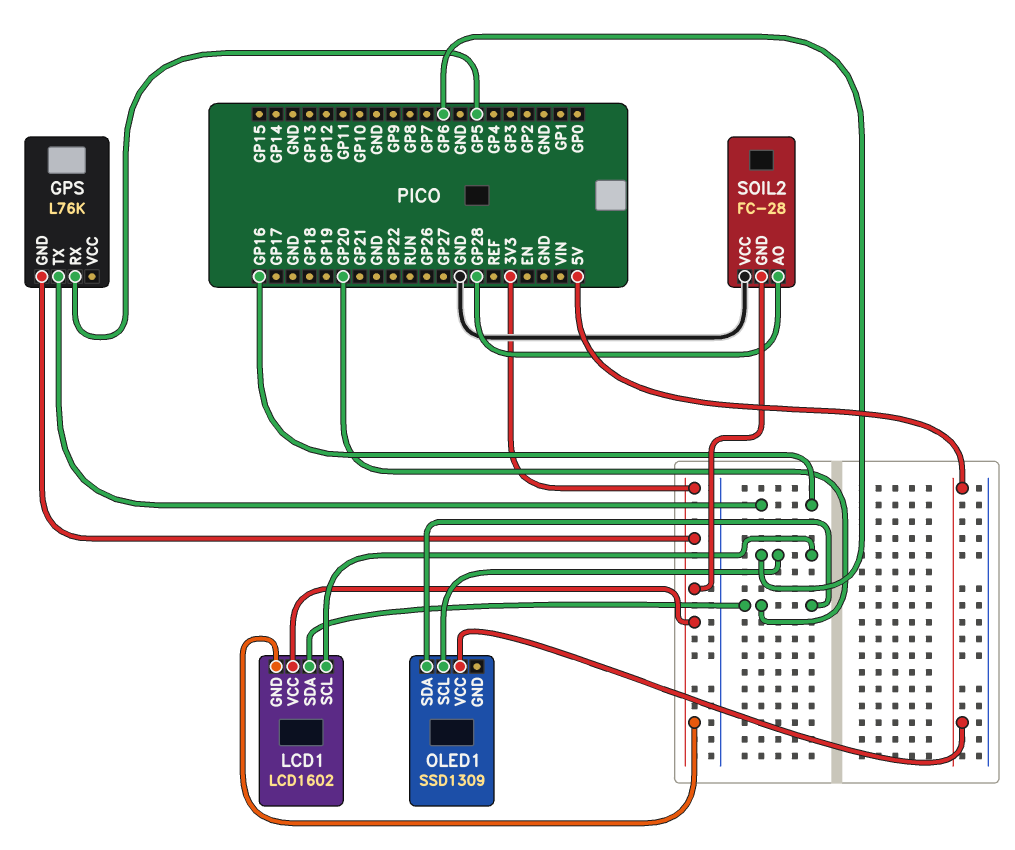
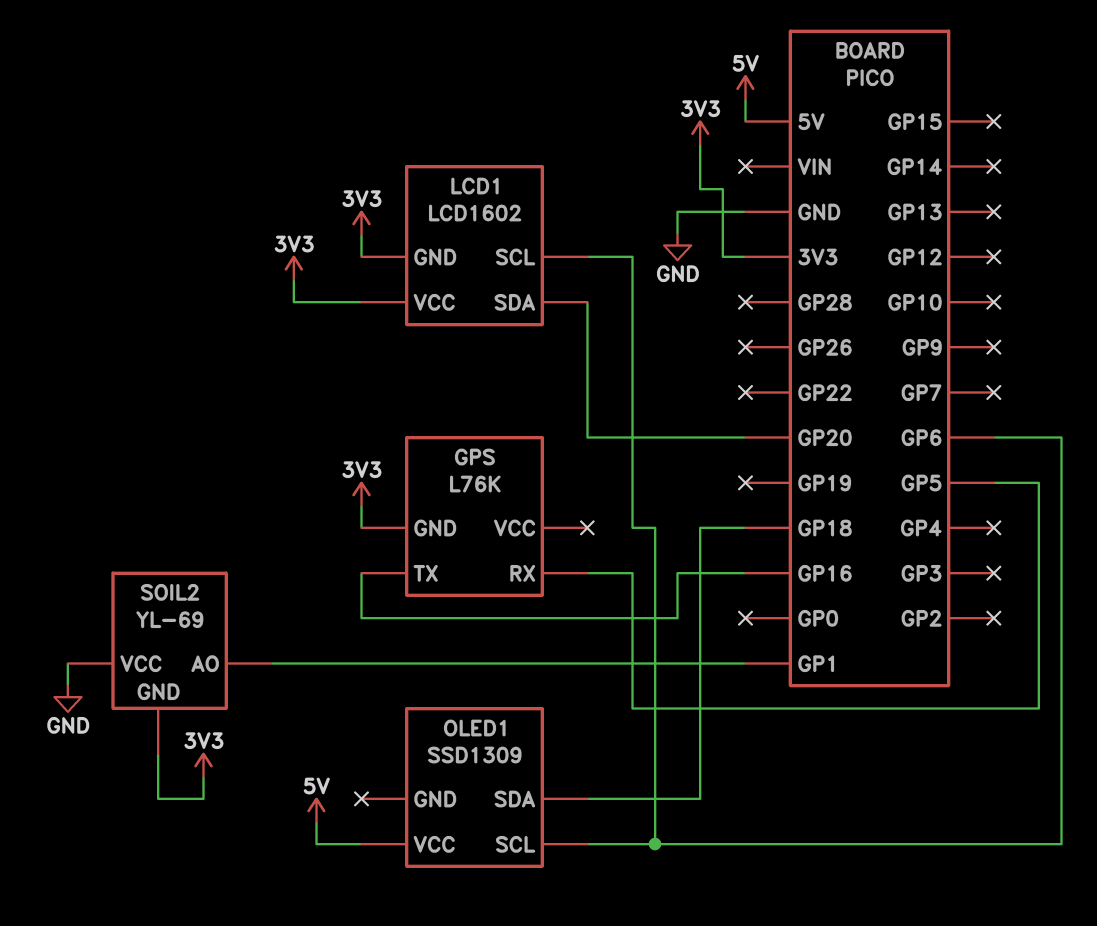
OLED1 pin SDA: GP20 -> GP18
SOIL2: FC-28 -> YL-69
SOIL2 pin AO: GP28 -> GP1

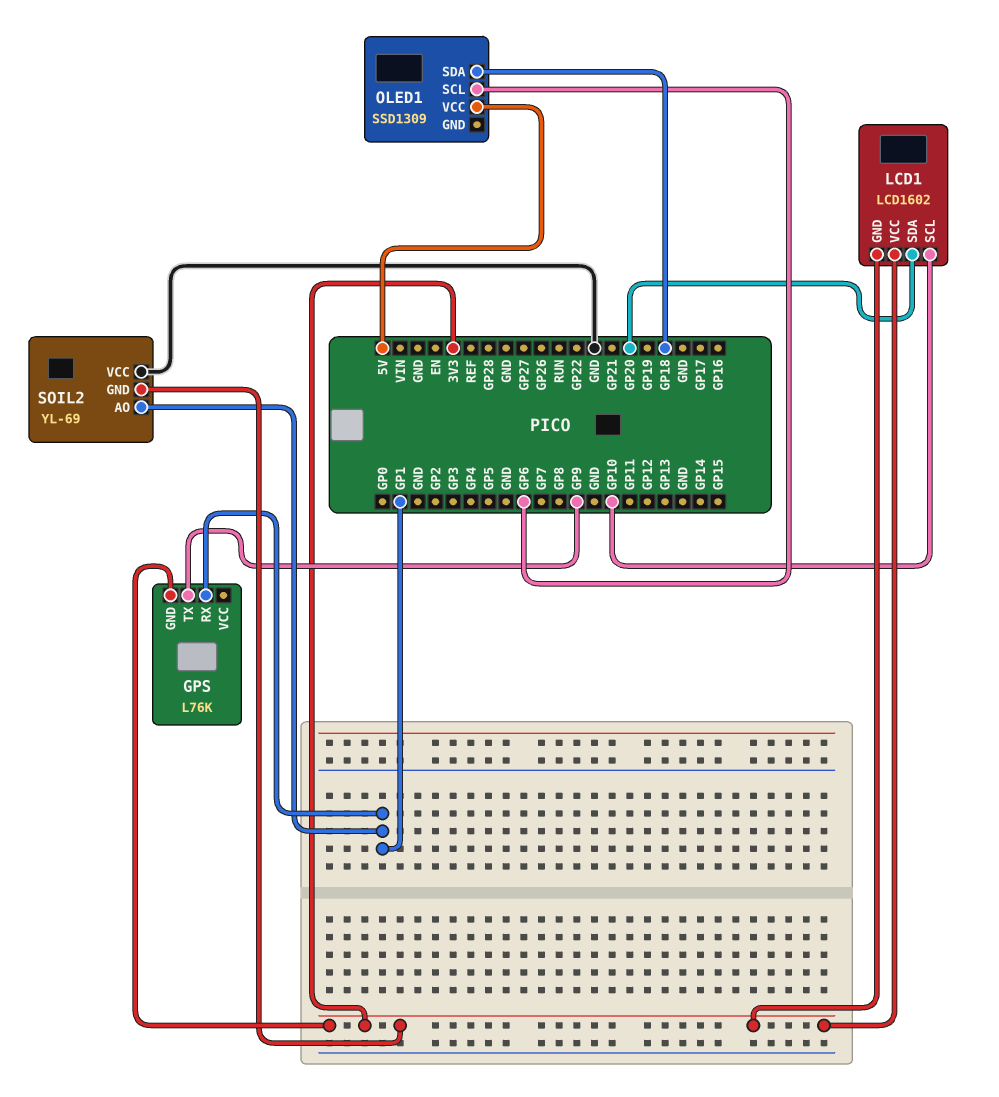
GPS pin RX: GP5 -> GP1
GPS pin TX: GP16 -> GP9
LCD1 pin SCL: GP6 -> GP10

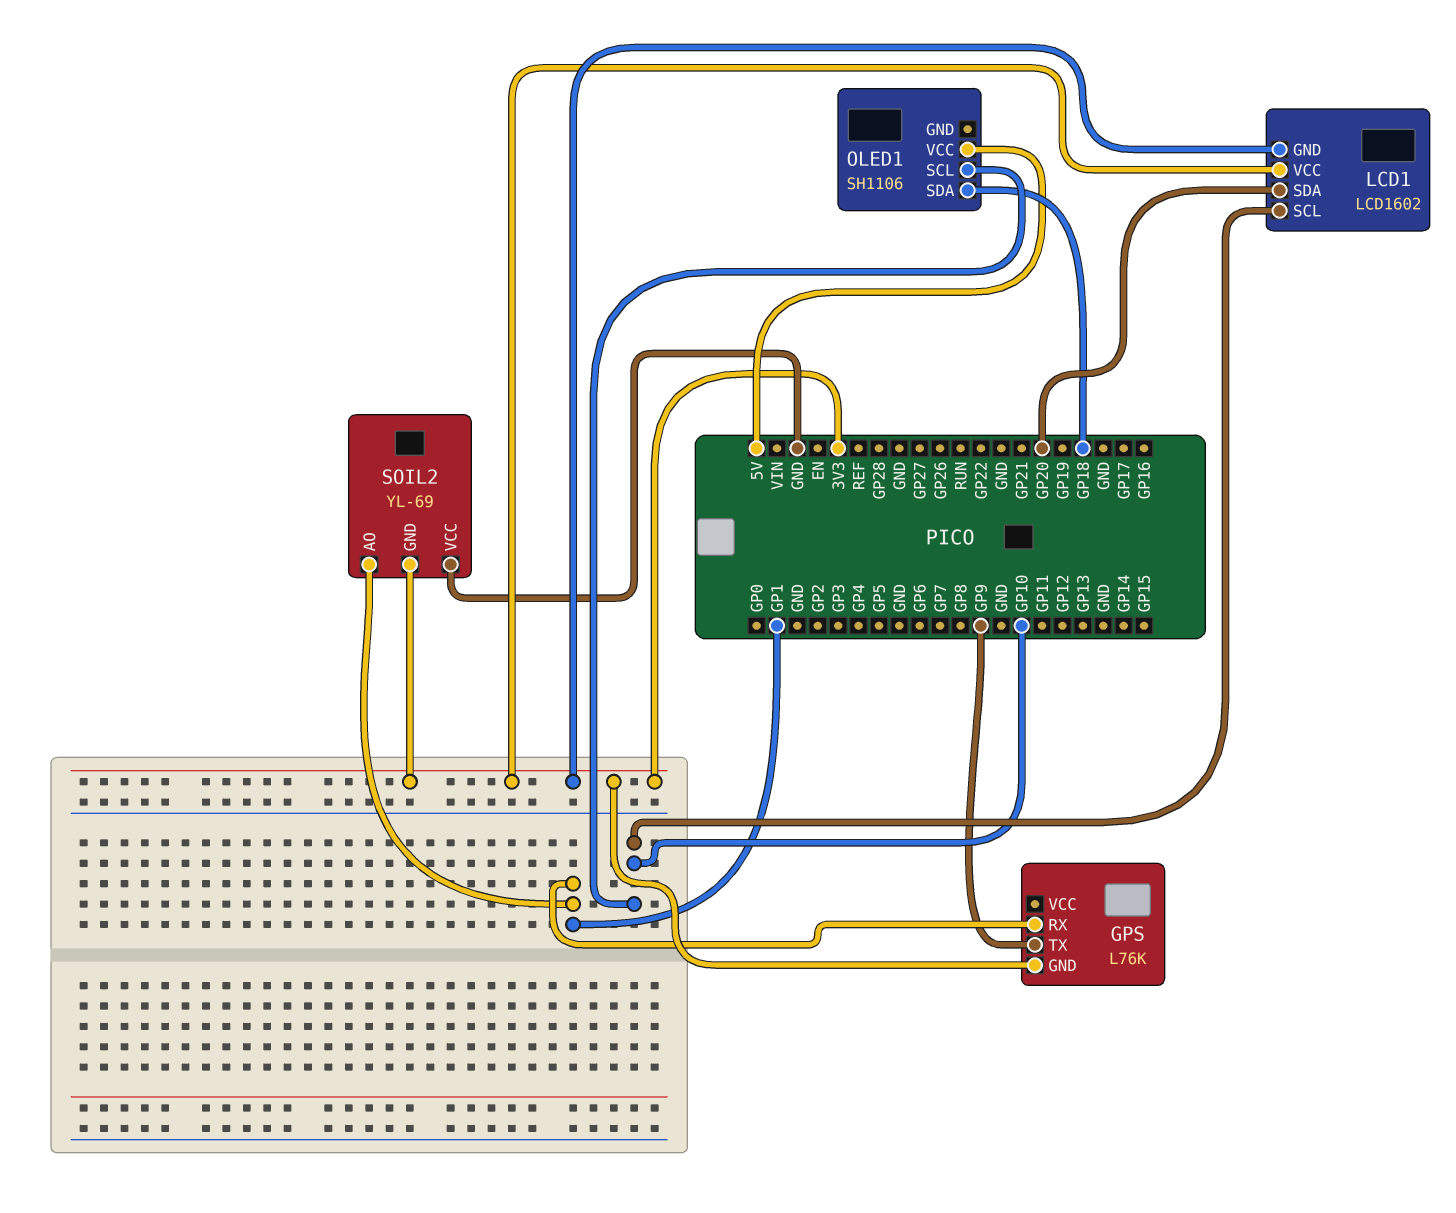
OLED1: SSD1309 -> SH1106
OLED1 pin SCL: GP6 -> GP10

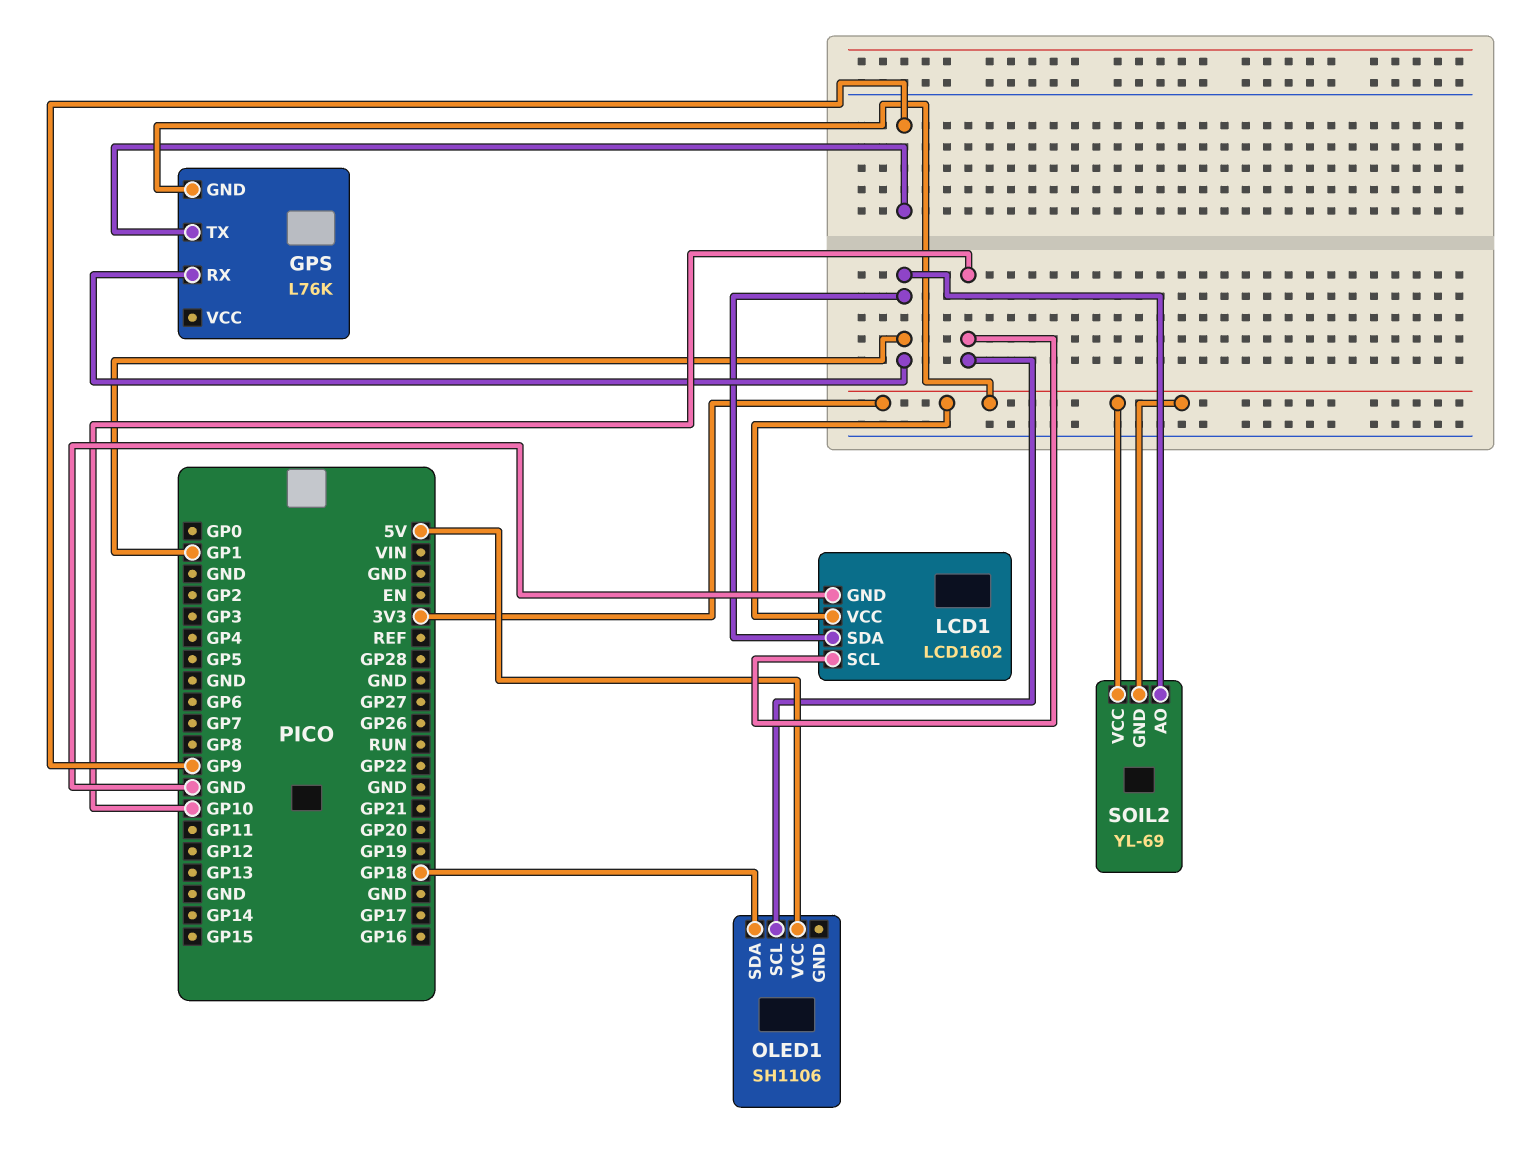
LCD1 pin GND: 3V3 -> GND
LCD1 pin SDA: GP20 -> GP1
SOIL2 pin VCC: GND -> 3V3

